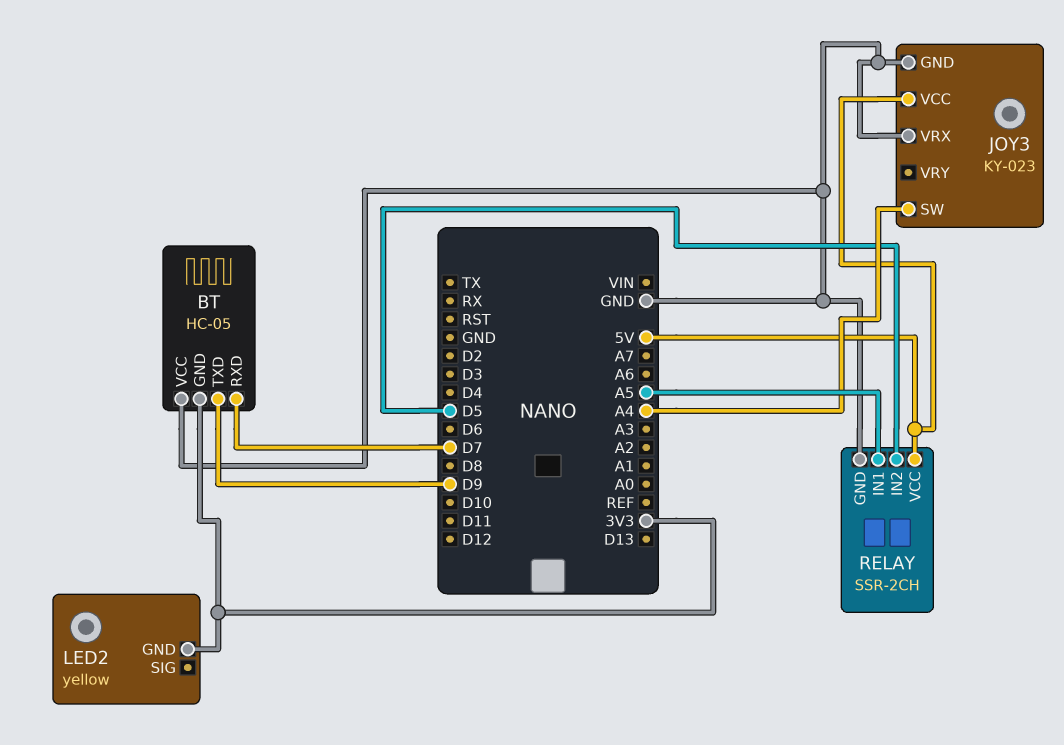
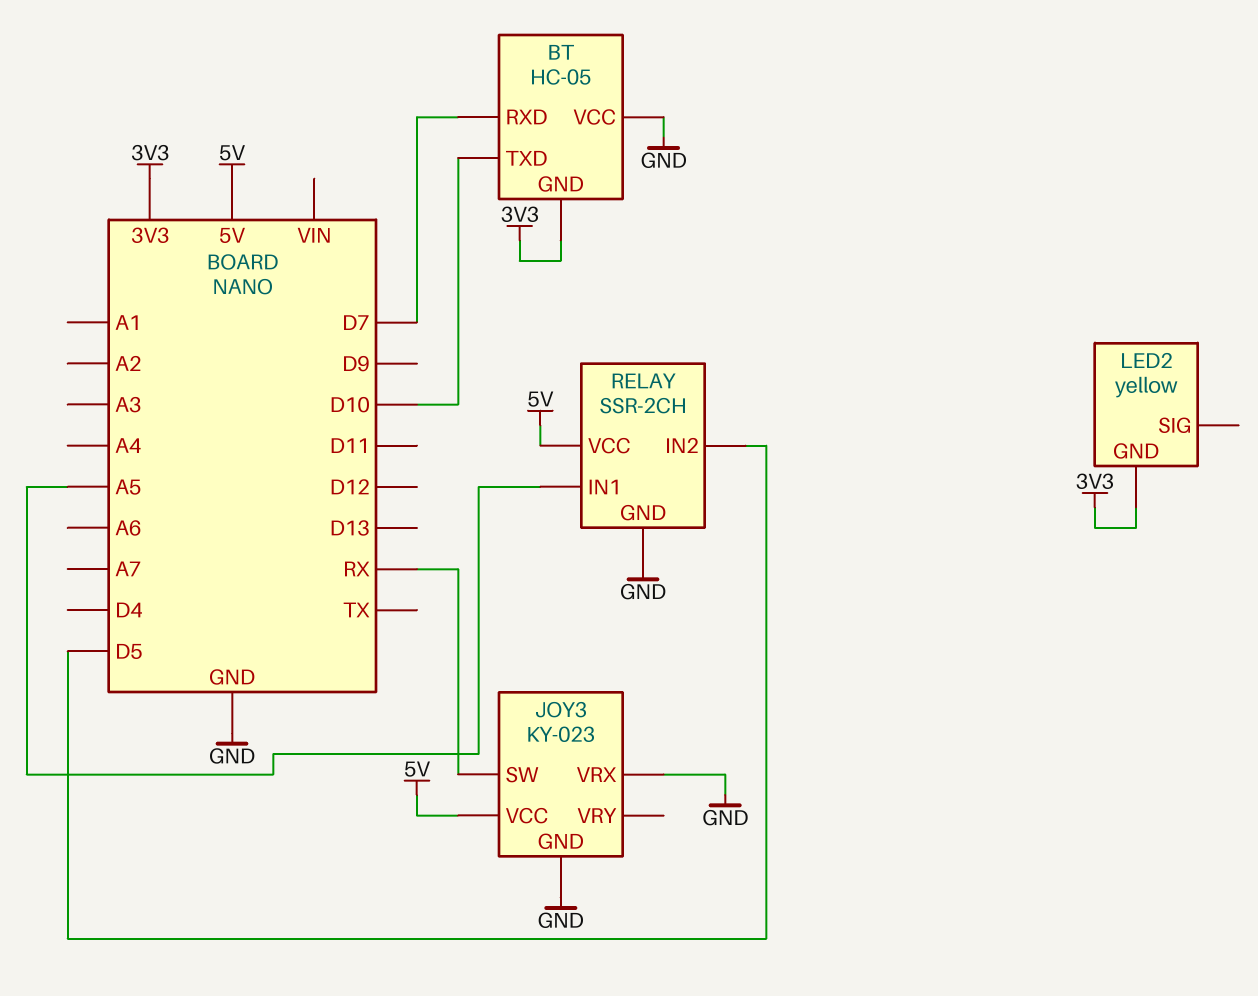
BT pin TXD: D9 -> D10
JOY3 pin SW: A4 -> RX

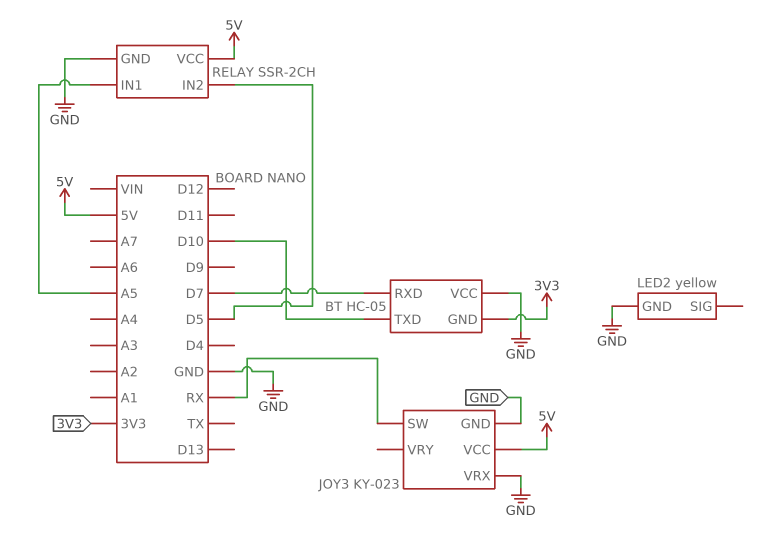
LED2 pin GND: 3V3 -> GND

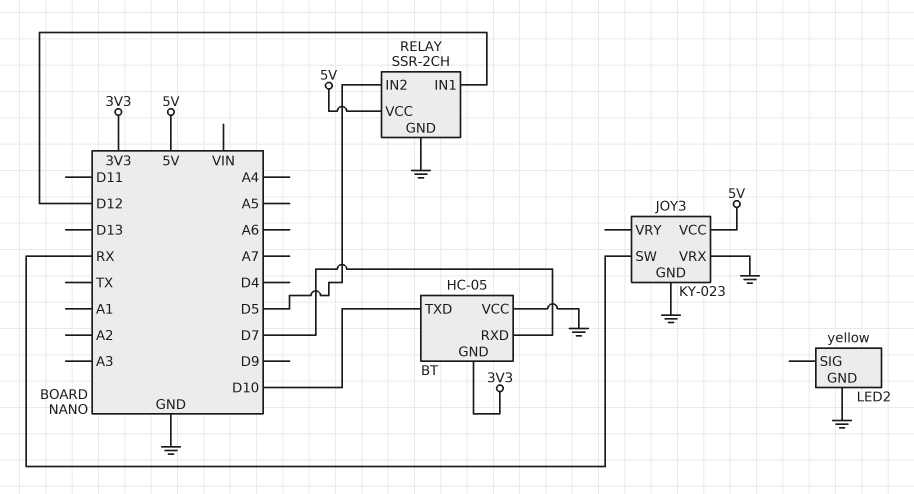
RELAY pin IN1: A5 -> D12

